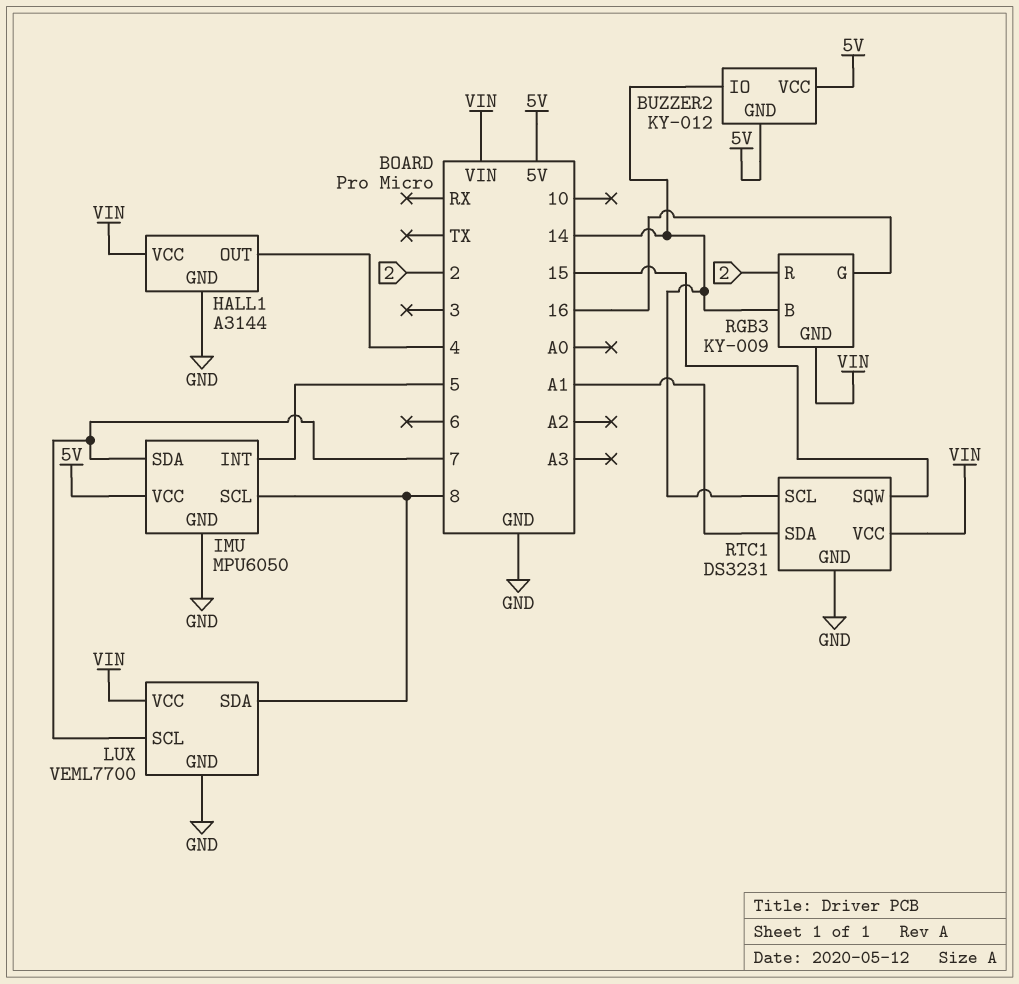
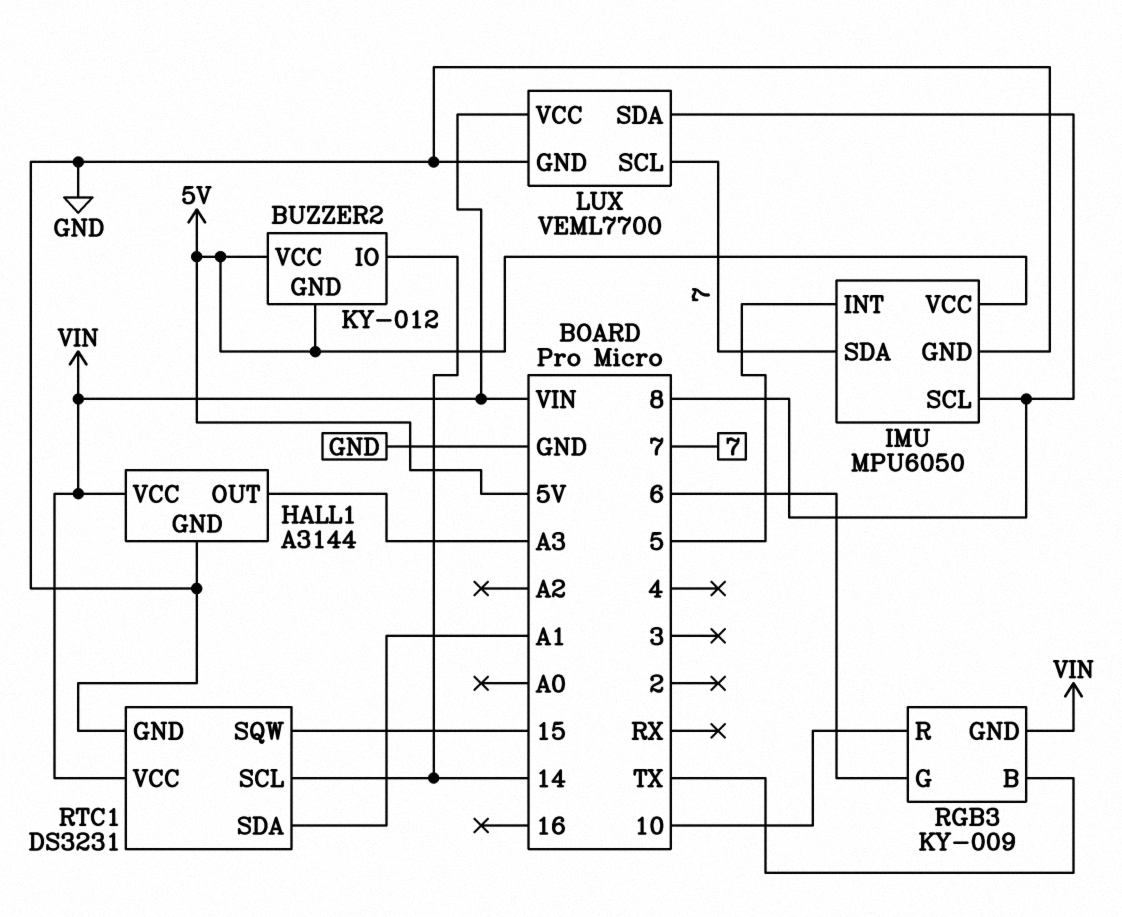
HALL1 pin OUT: 4 -> A3
RGB3 pin B: 14 -> TX
RGB3 pin G: 16 -> 6
RGB3 pin R: 2 -> 10

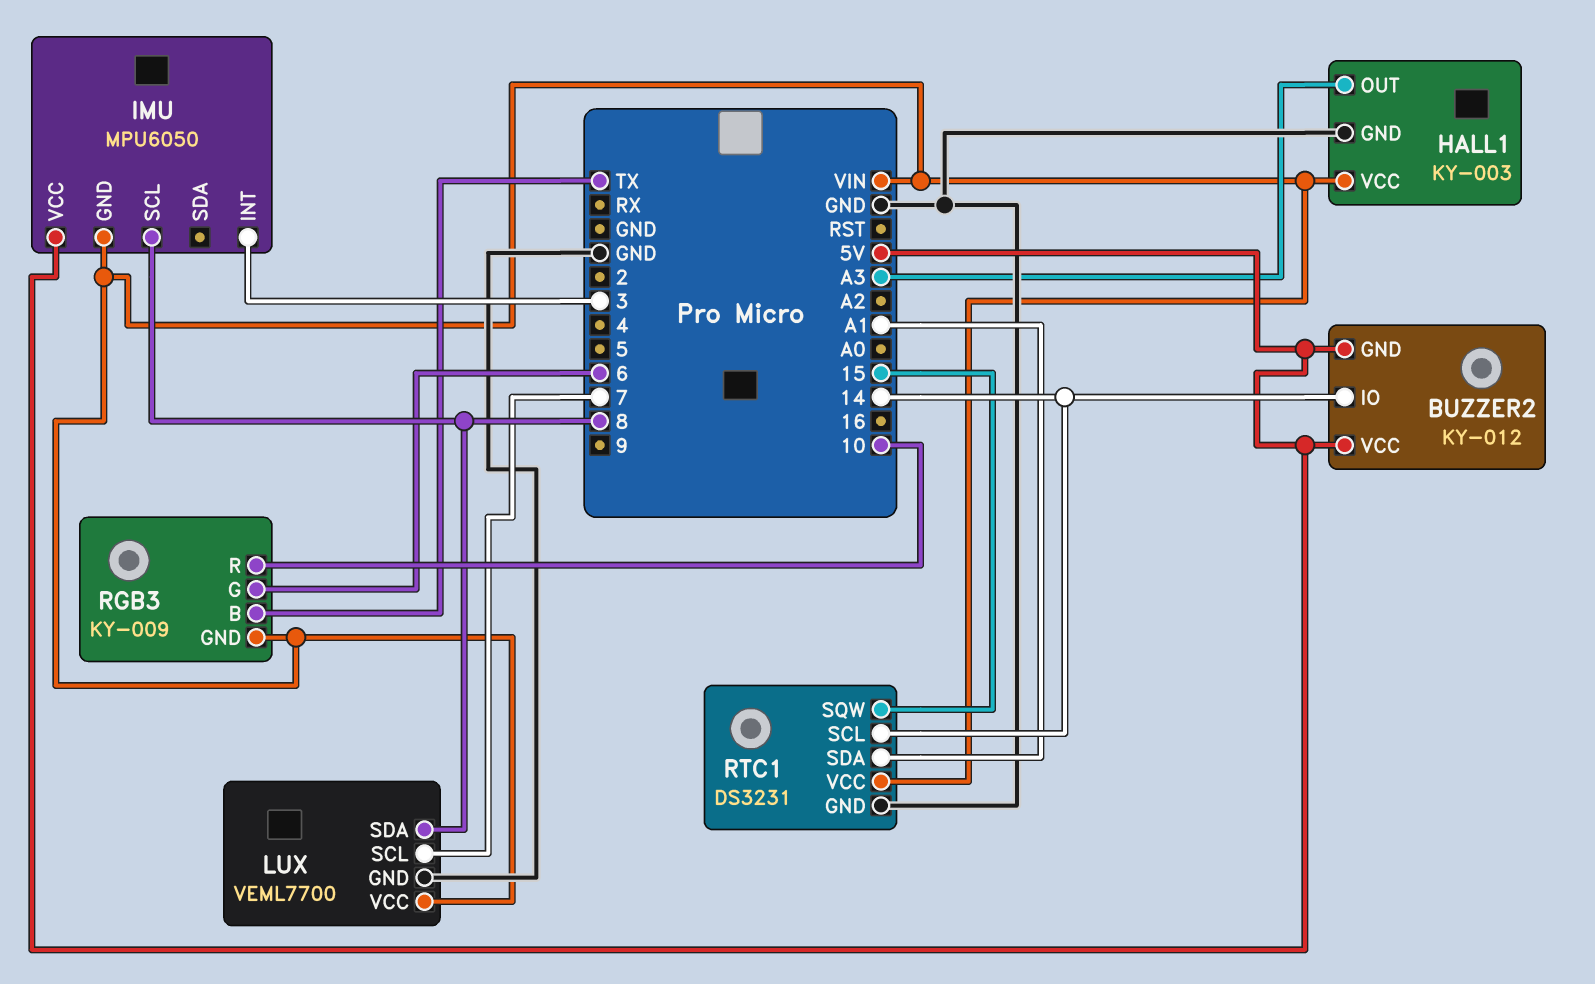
HALL1: A3144 -> KY-003
IMU pin GND: GND -> VIN
IMU pin INT: 5 -> 3
IMU pin SDA: 7 -> none

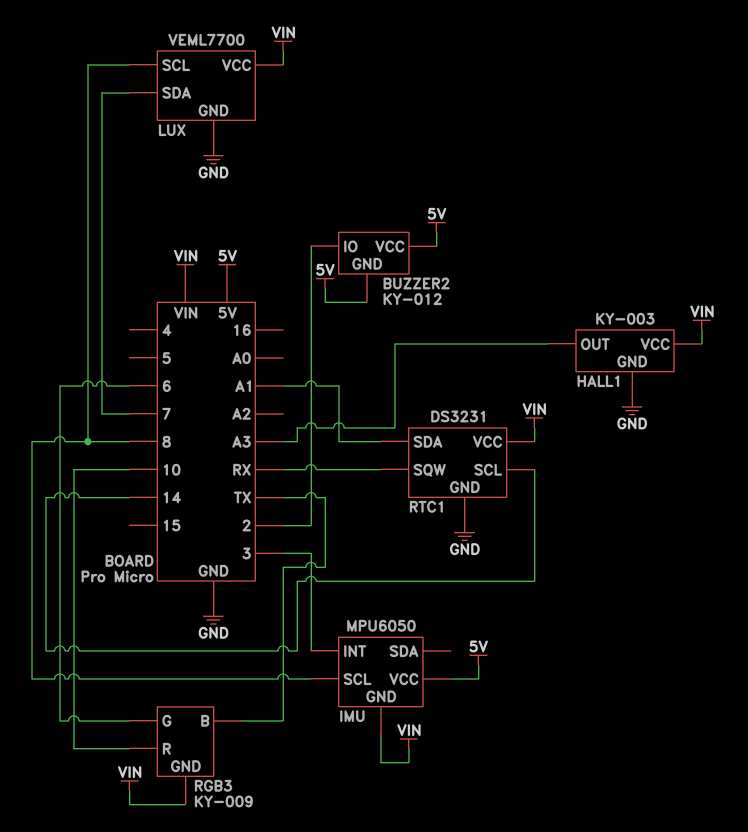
BUZZER2 pin IO: 14 -> 2
LUX pin SCL: 7 -> 8
LUX pin SDA: 8 -> 7
RTC1 pin SQW: 15 -> RX

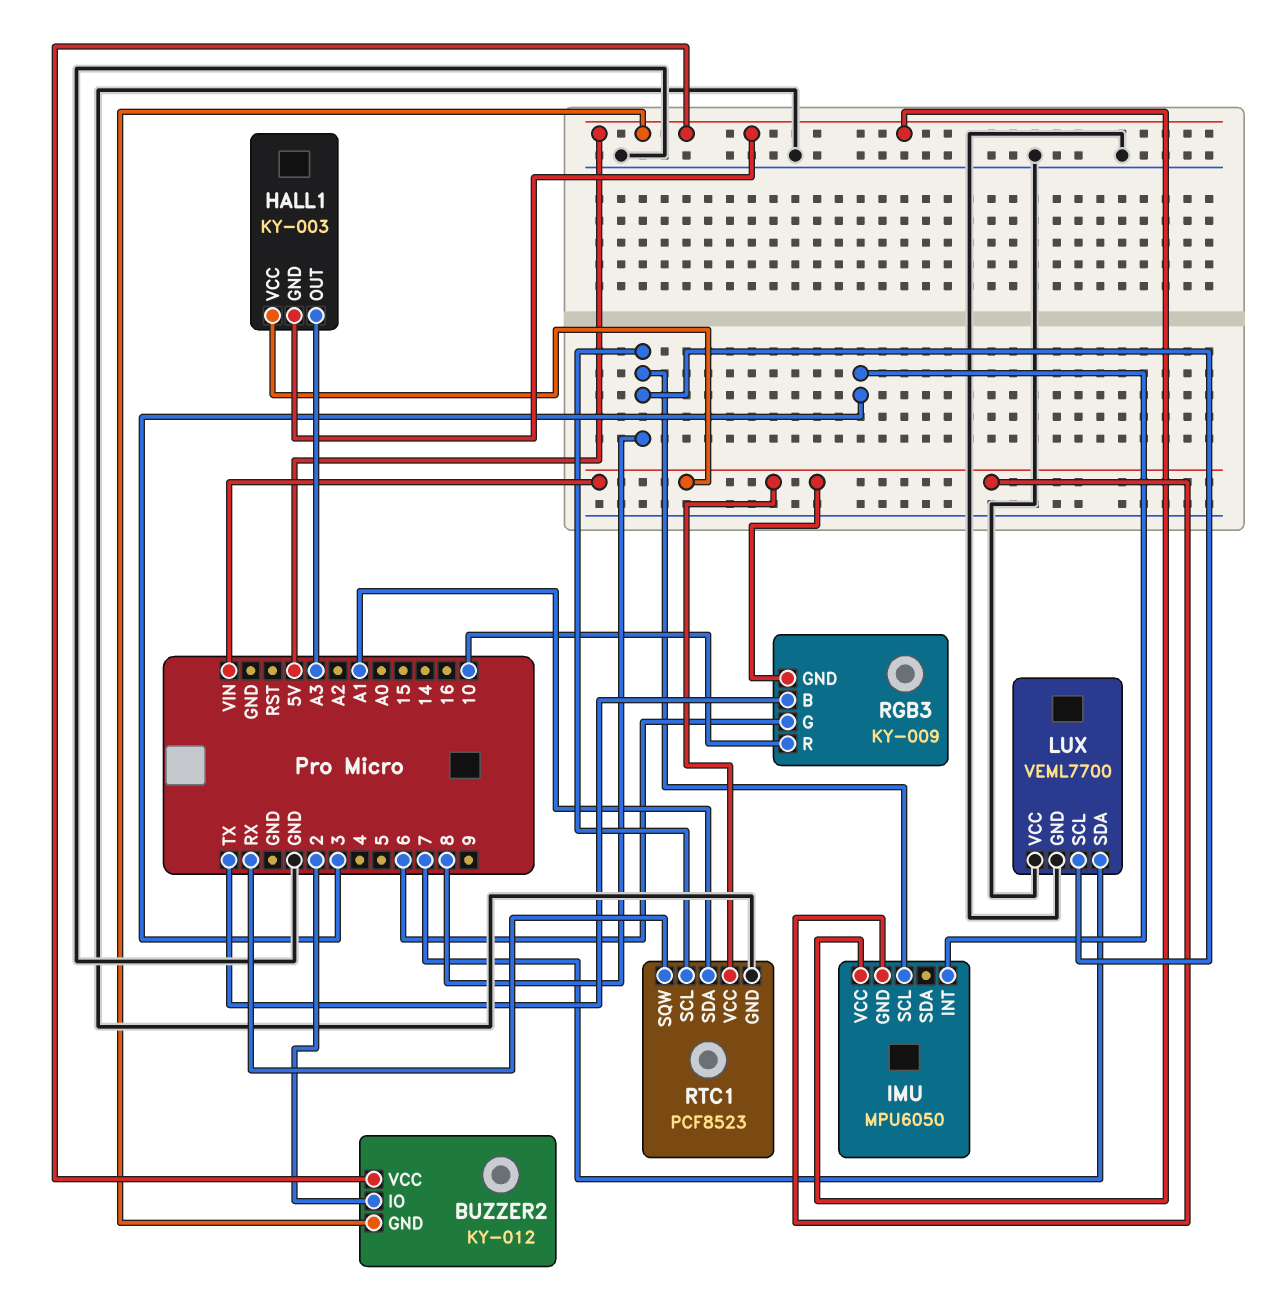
HALL1 pin GND: GND -> 5V
LUX pin VCC: VIN -> GND
RTC1: DS3231 -> PCF8523
RTC1 pin SCL: 14 -> 8

